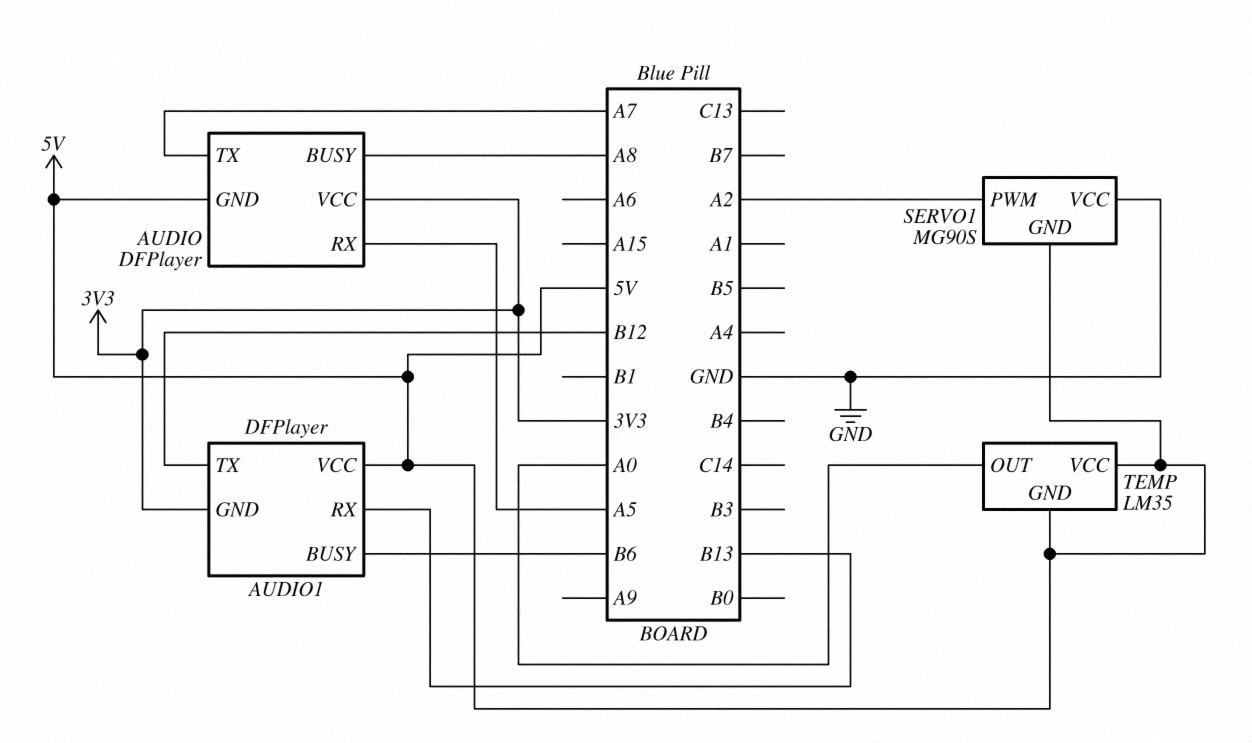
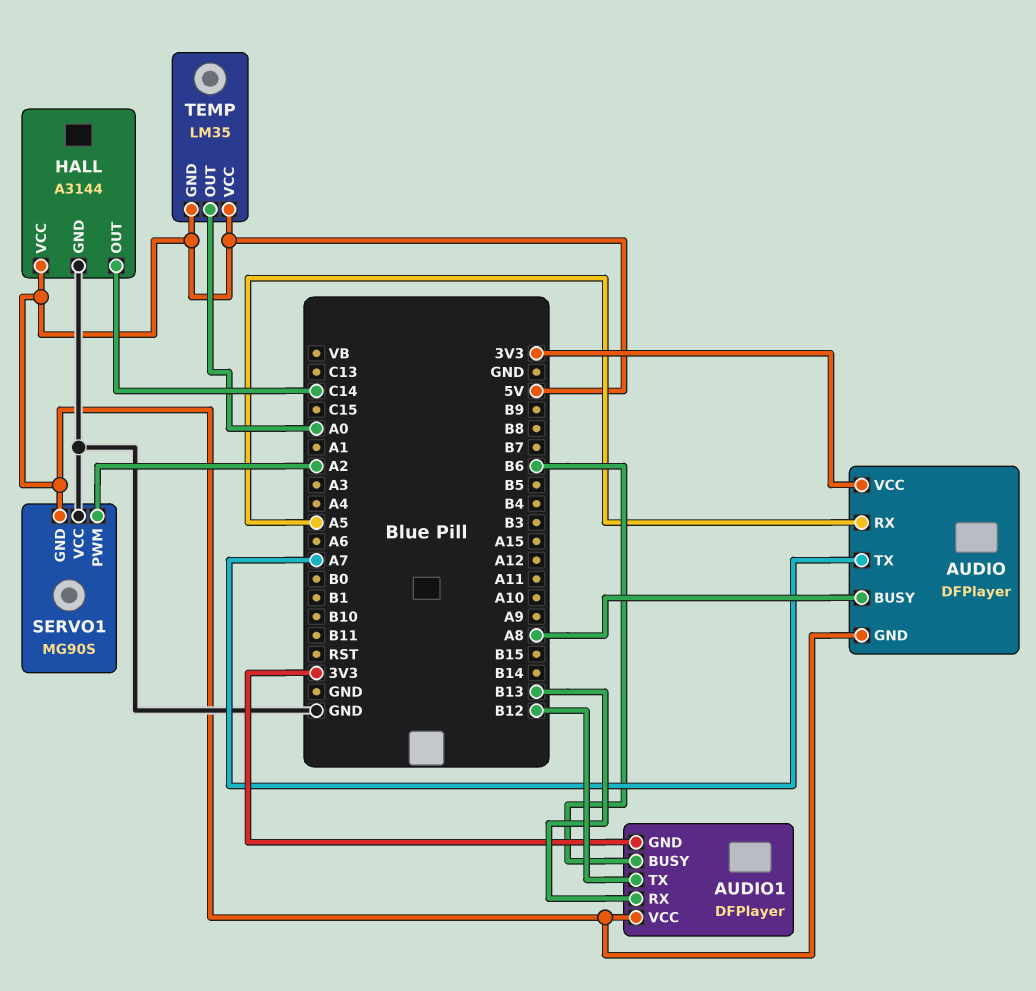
HALL: none -> A3144
HALL pin GND: none -> GND
HALL pin OUT: none -> C14
HALL pin VCC: none -> 5V

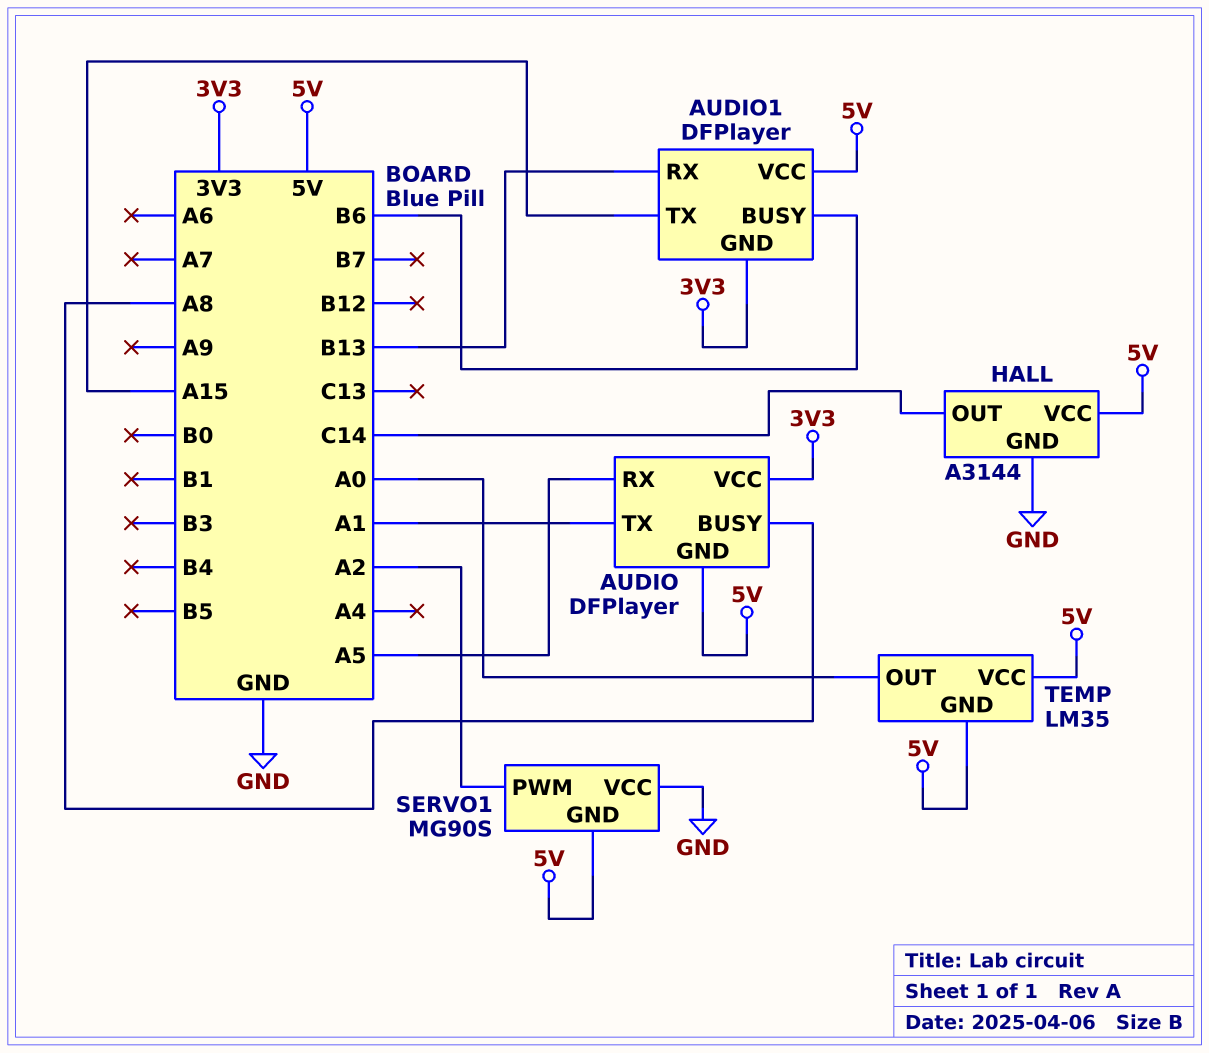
AUDIO pin TX: A7 -> A1
AUDIO1 pin TX: B12 -> A15

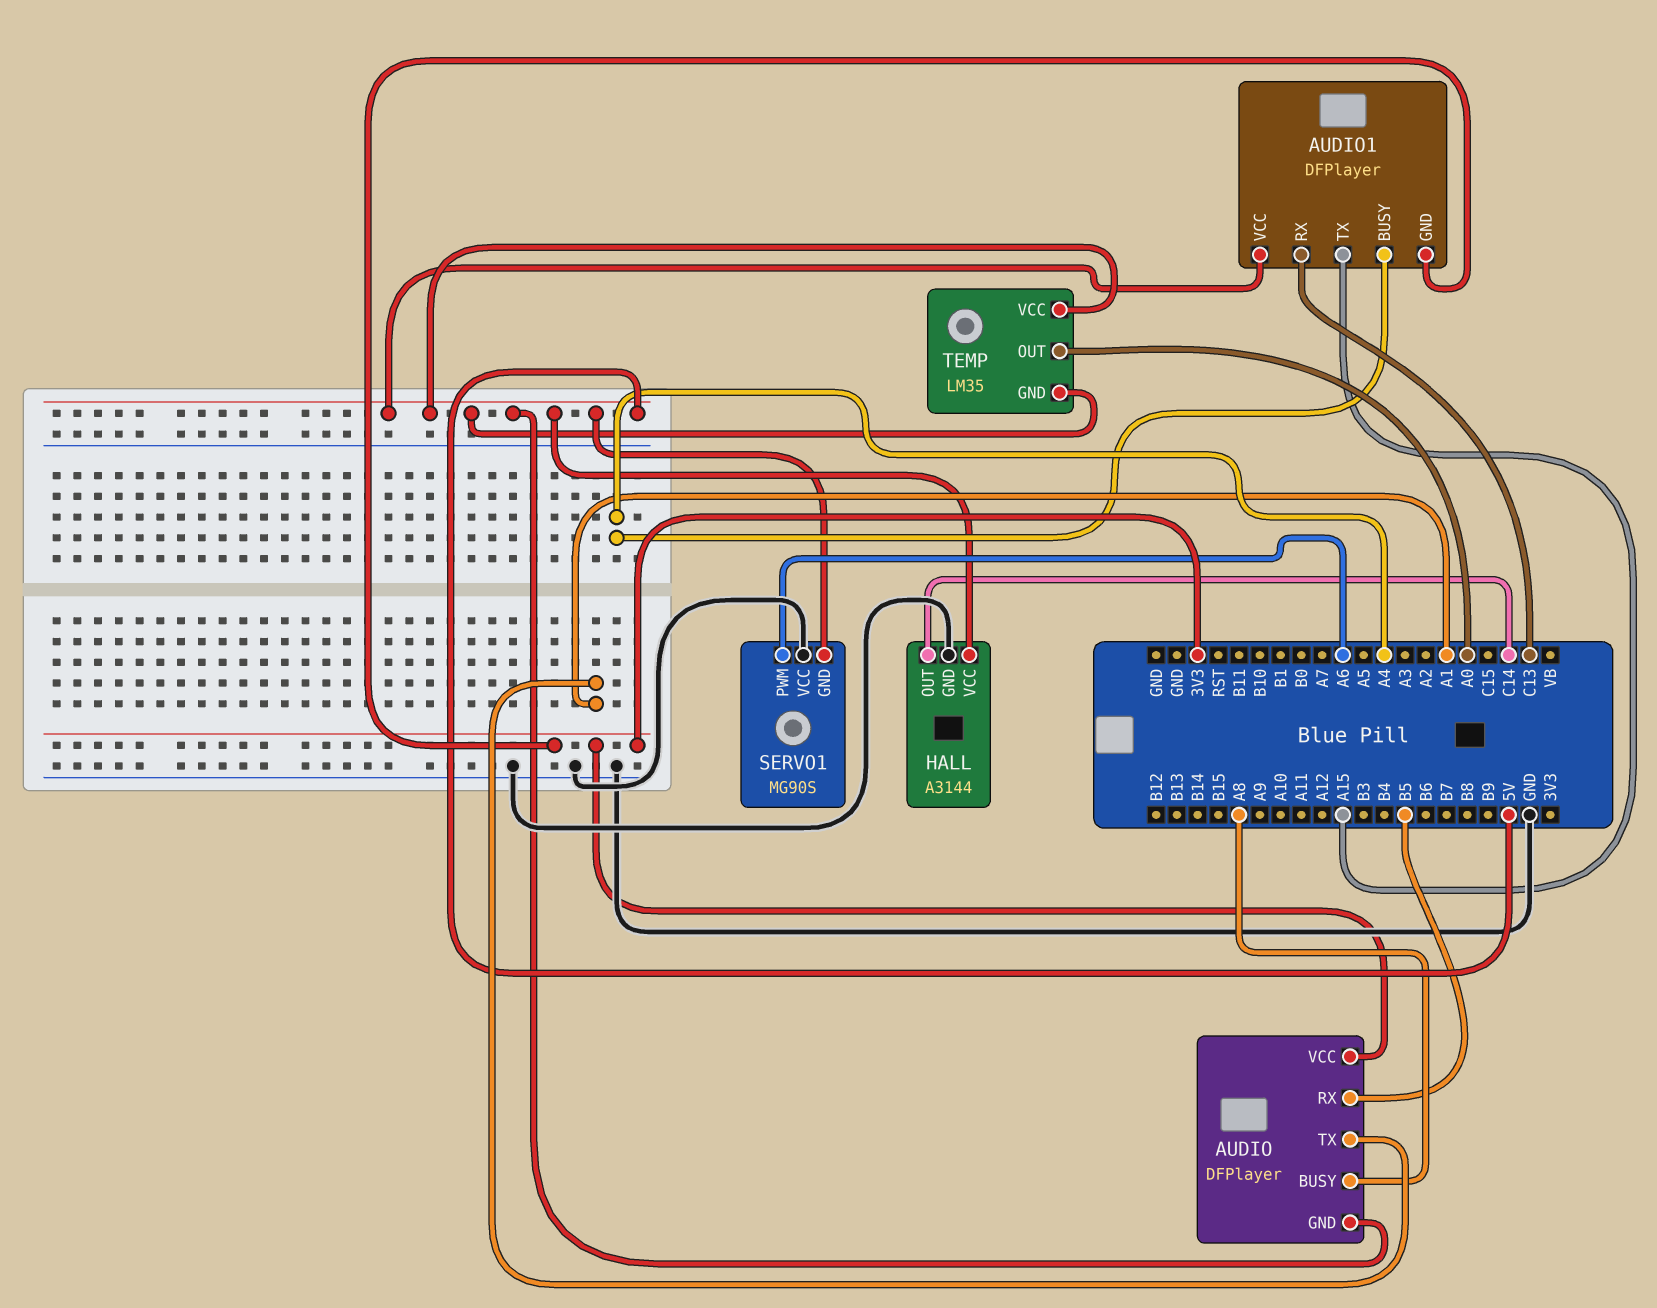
AUDIO pin RX: A5 -> B5
AUDIO1 pin BUSY: B6 -> A4
AUDIO1 pin RX: B13 -> C13
SERVO1 pin PWM: A2 -> A6

